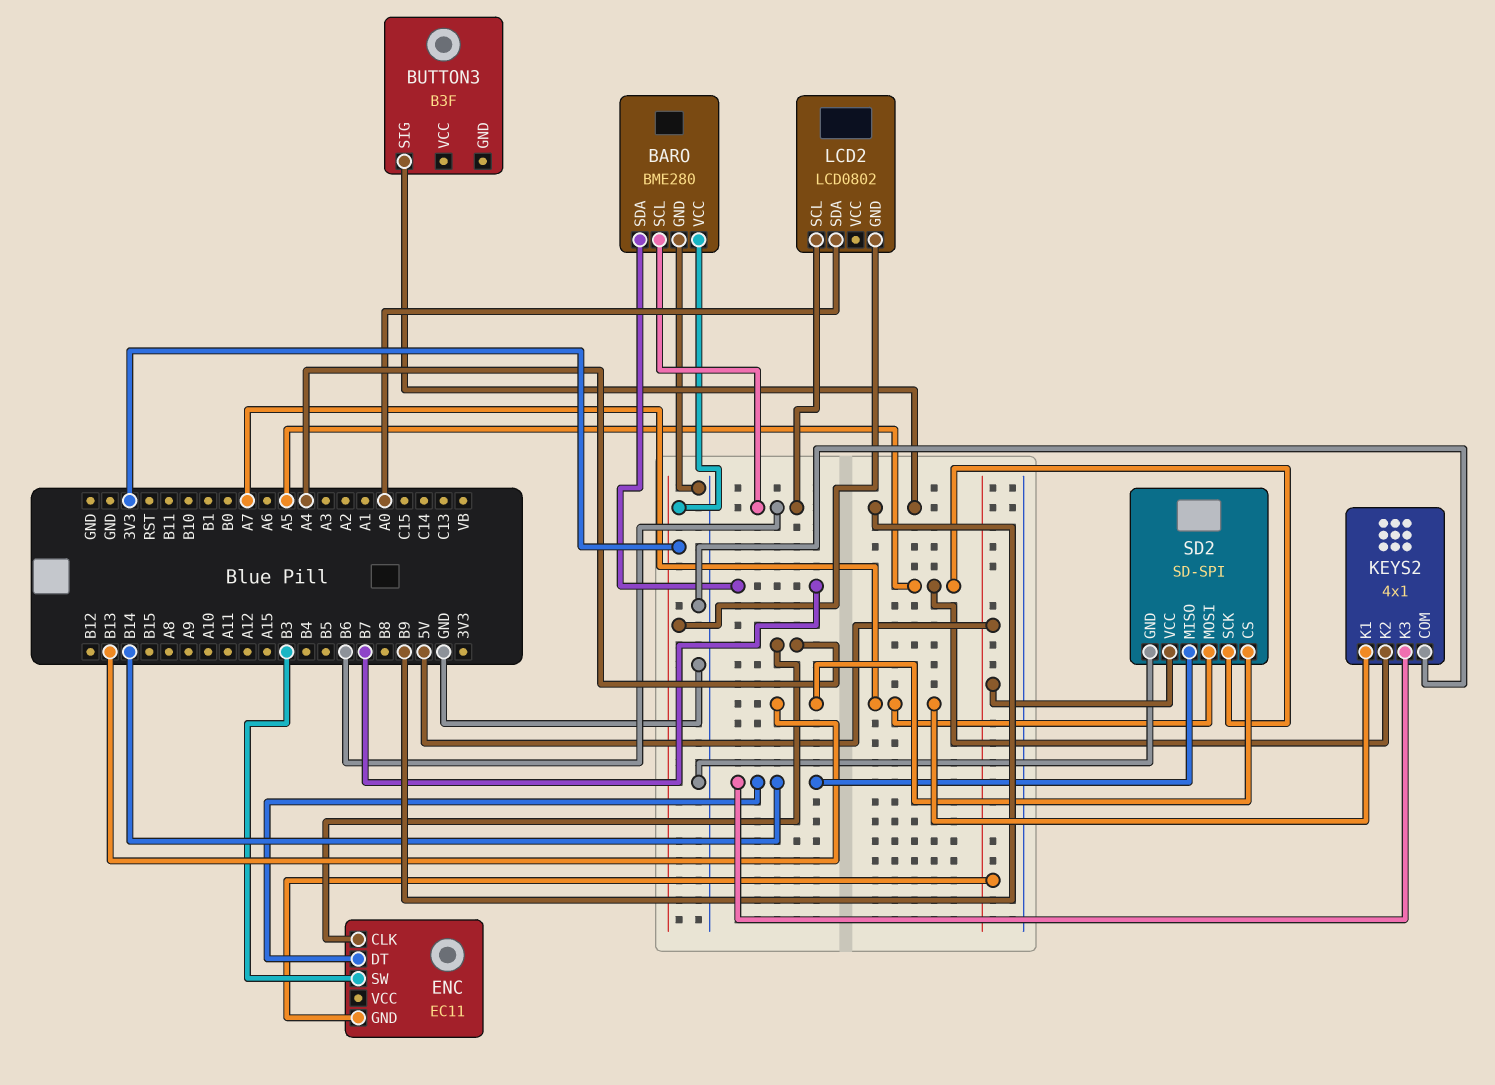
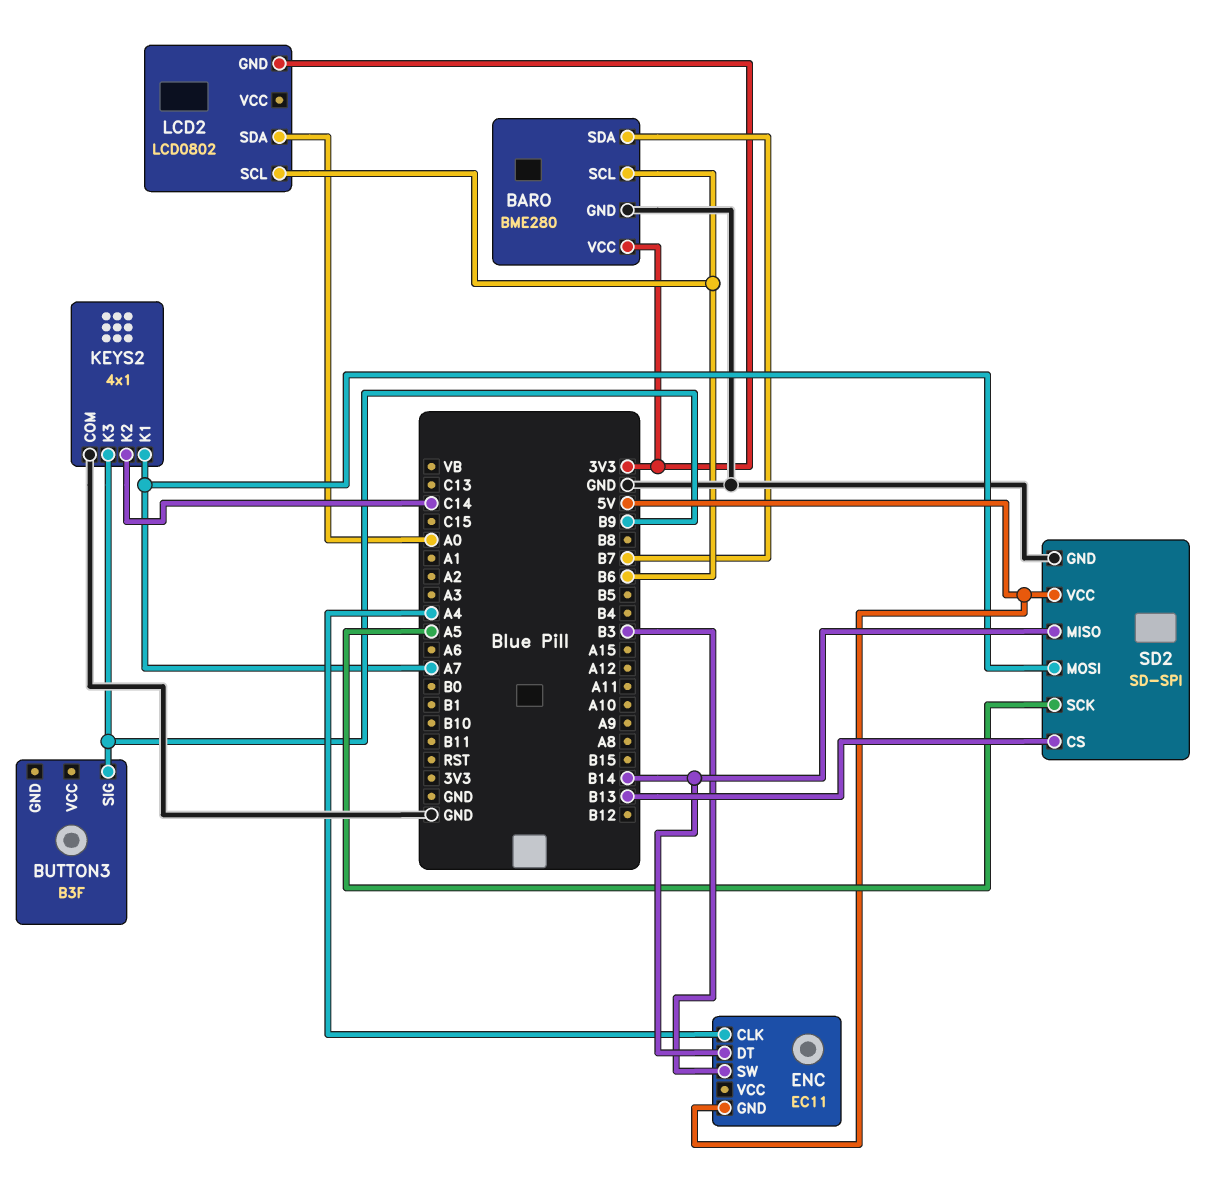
KEYS2 pin K2: A5 -> C14
KEYS2 pin K3: B14 -> B9

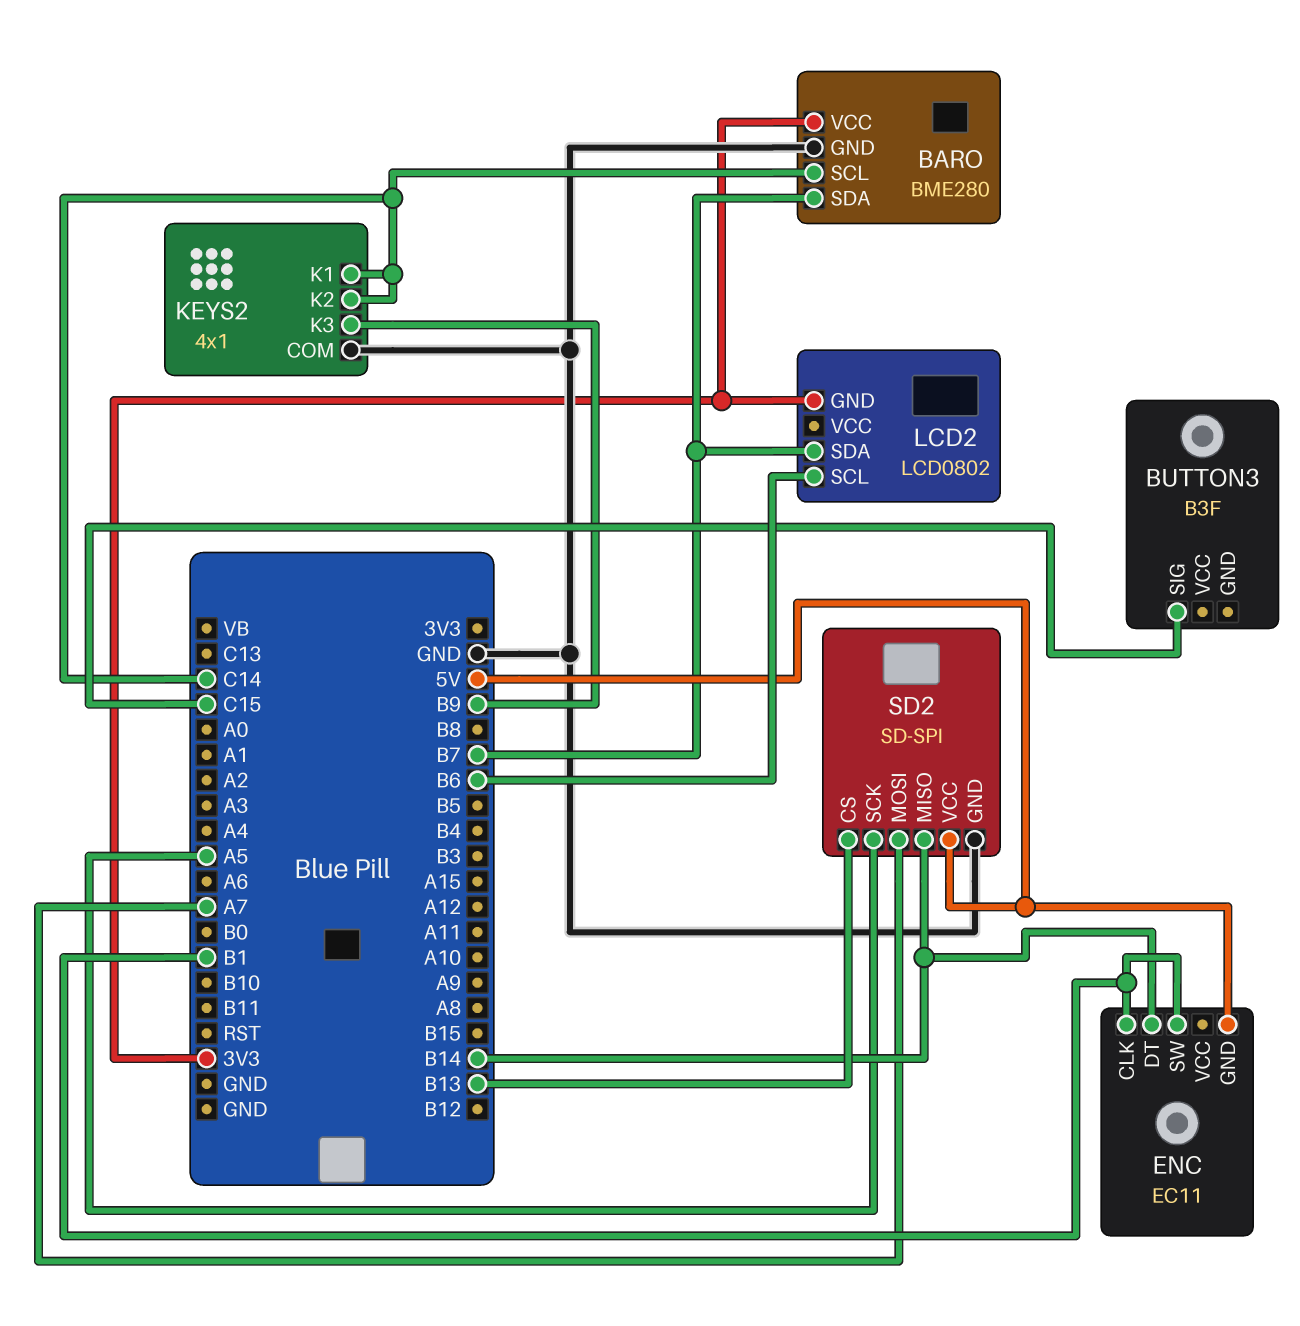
BARO pin SCL: B6 -> C14
BUTTON3 pin SIG: B9 -> C15
ENC pin CLK: A4 -> B1
ENC pin SW: B3 -> B1
KEYS2 pin K1: A7 -> C14
LCD2 pin SDA: A0 -> B7

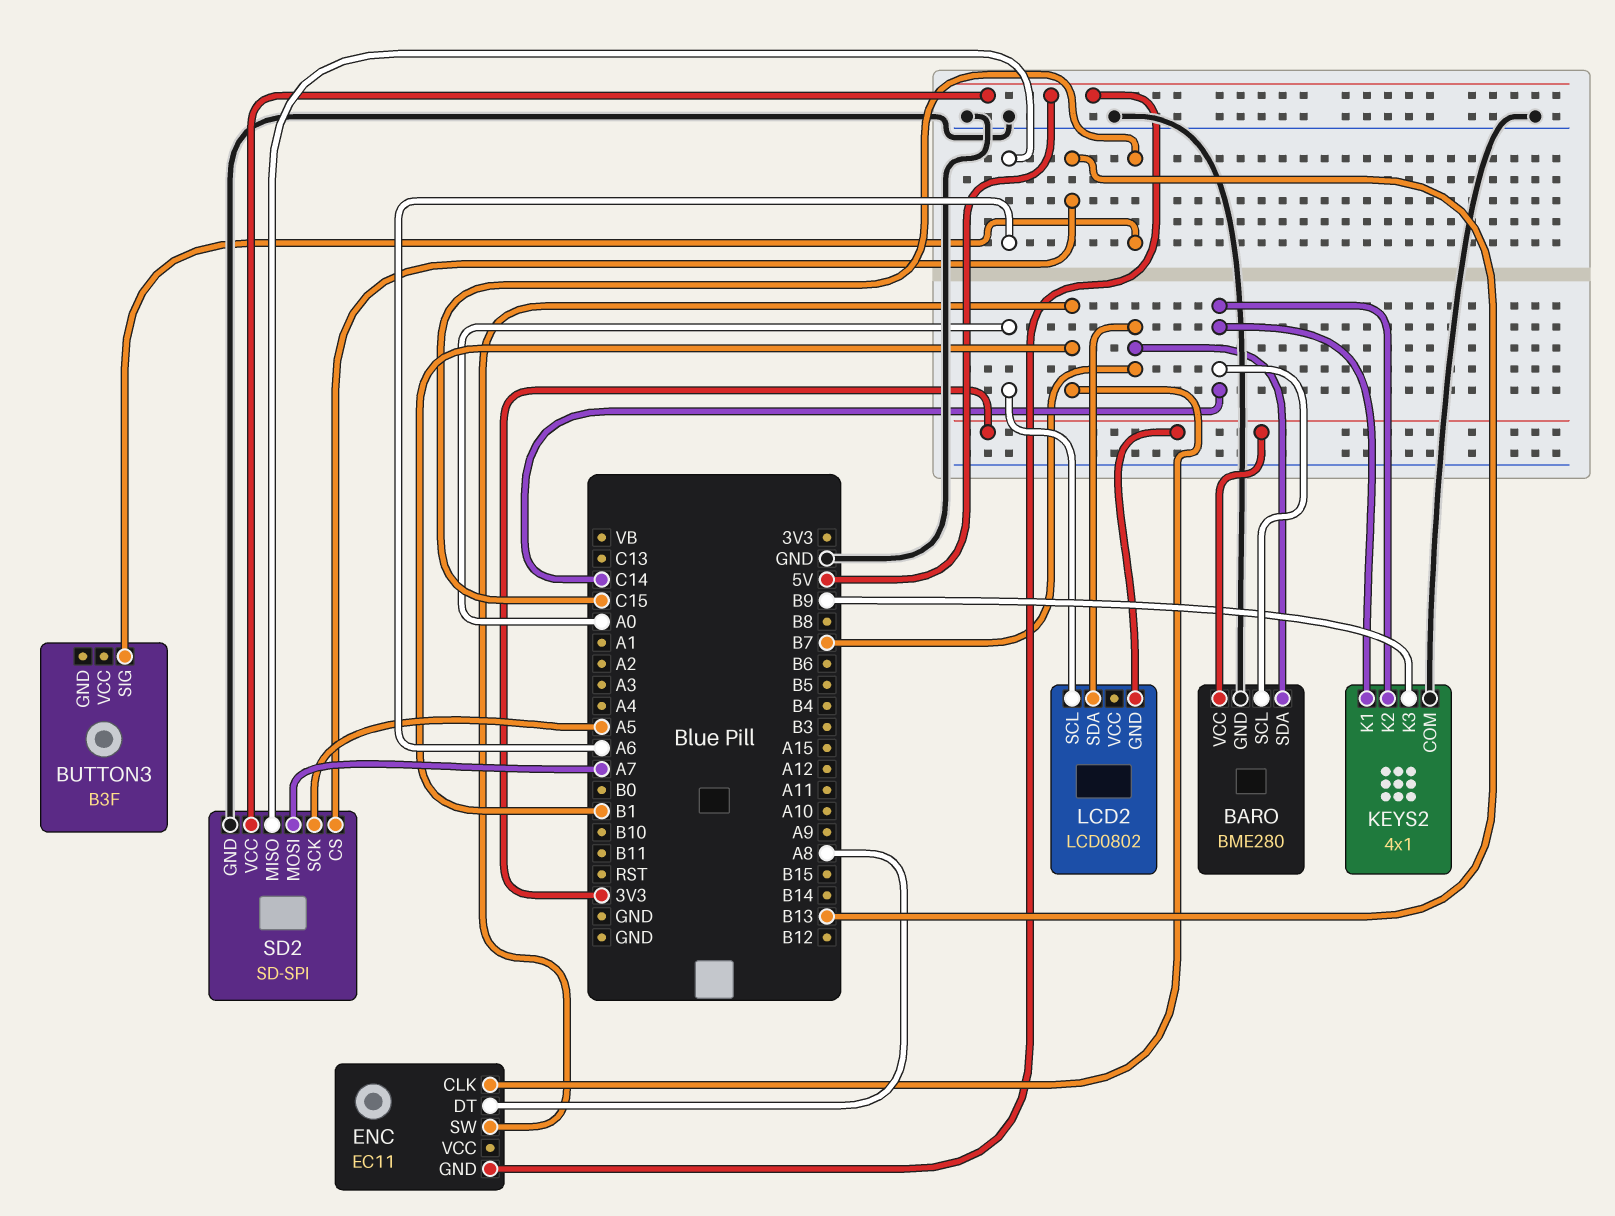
ENC pin DT: B14 -> A8
LCD2 pin SCL: B6 -> A0
SD2 pin MISO: B14 -> A6

